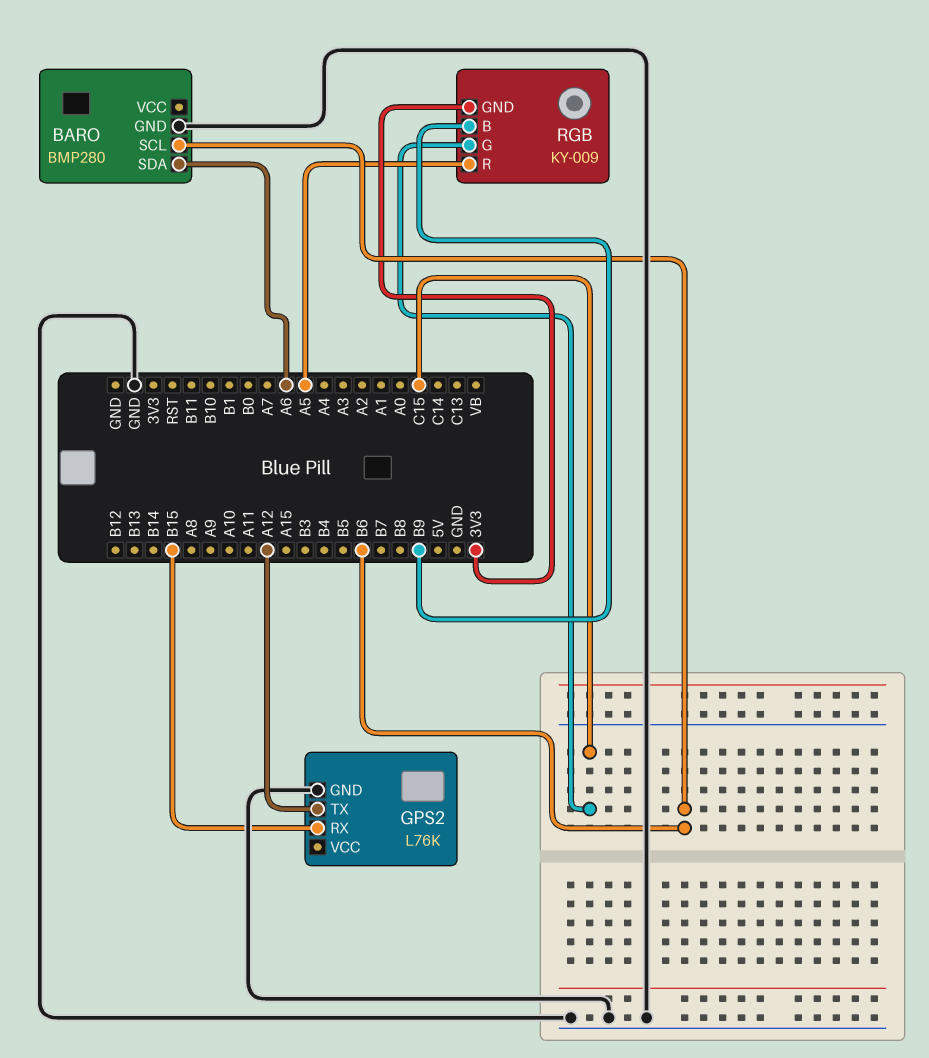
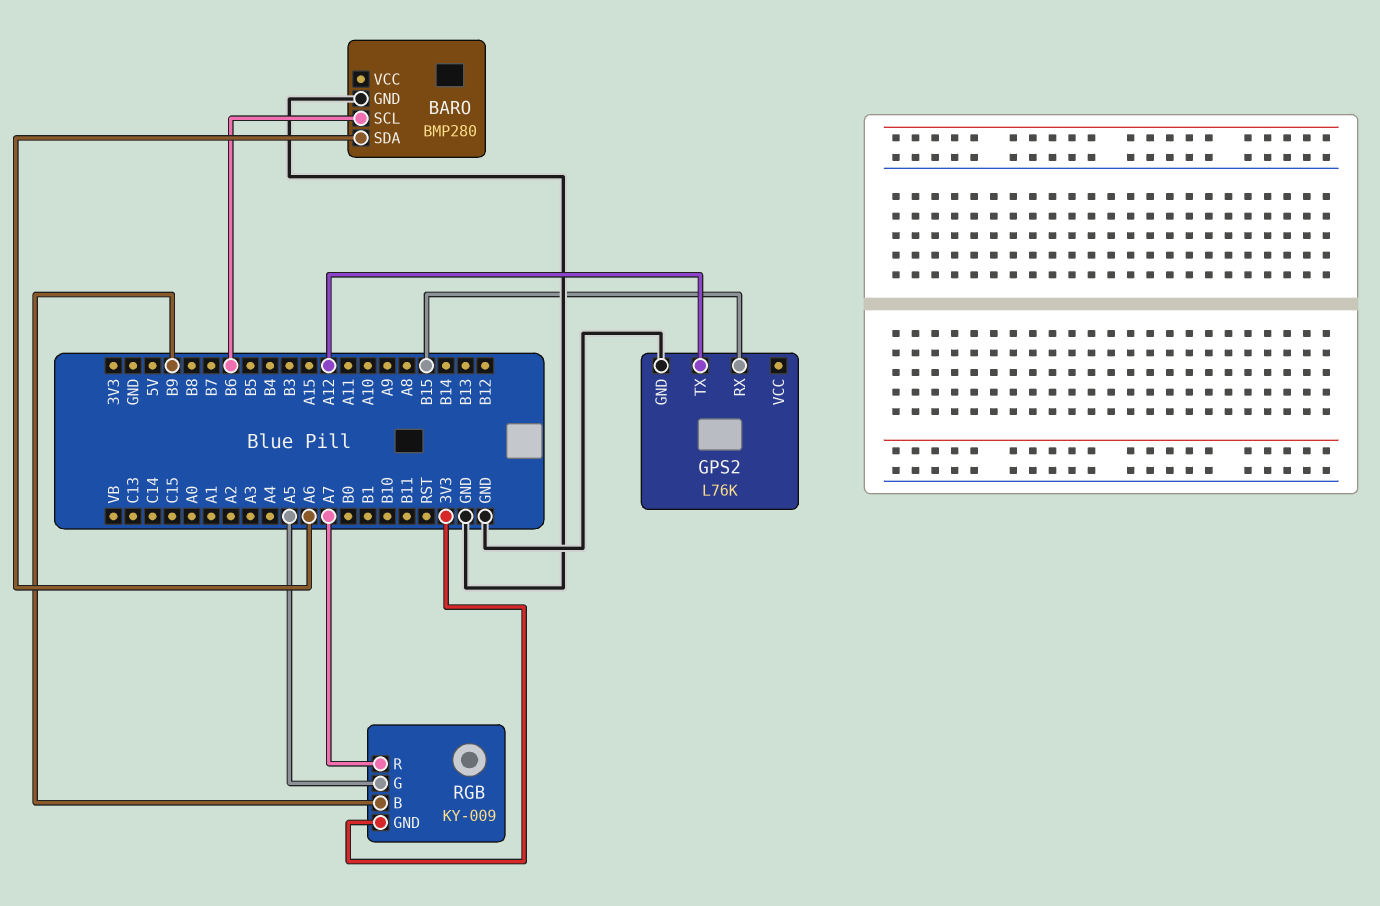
RGB pin G: C15 -> A5
RGB pin R: A5 -> A7

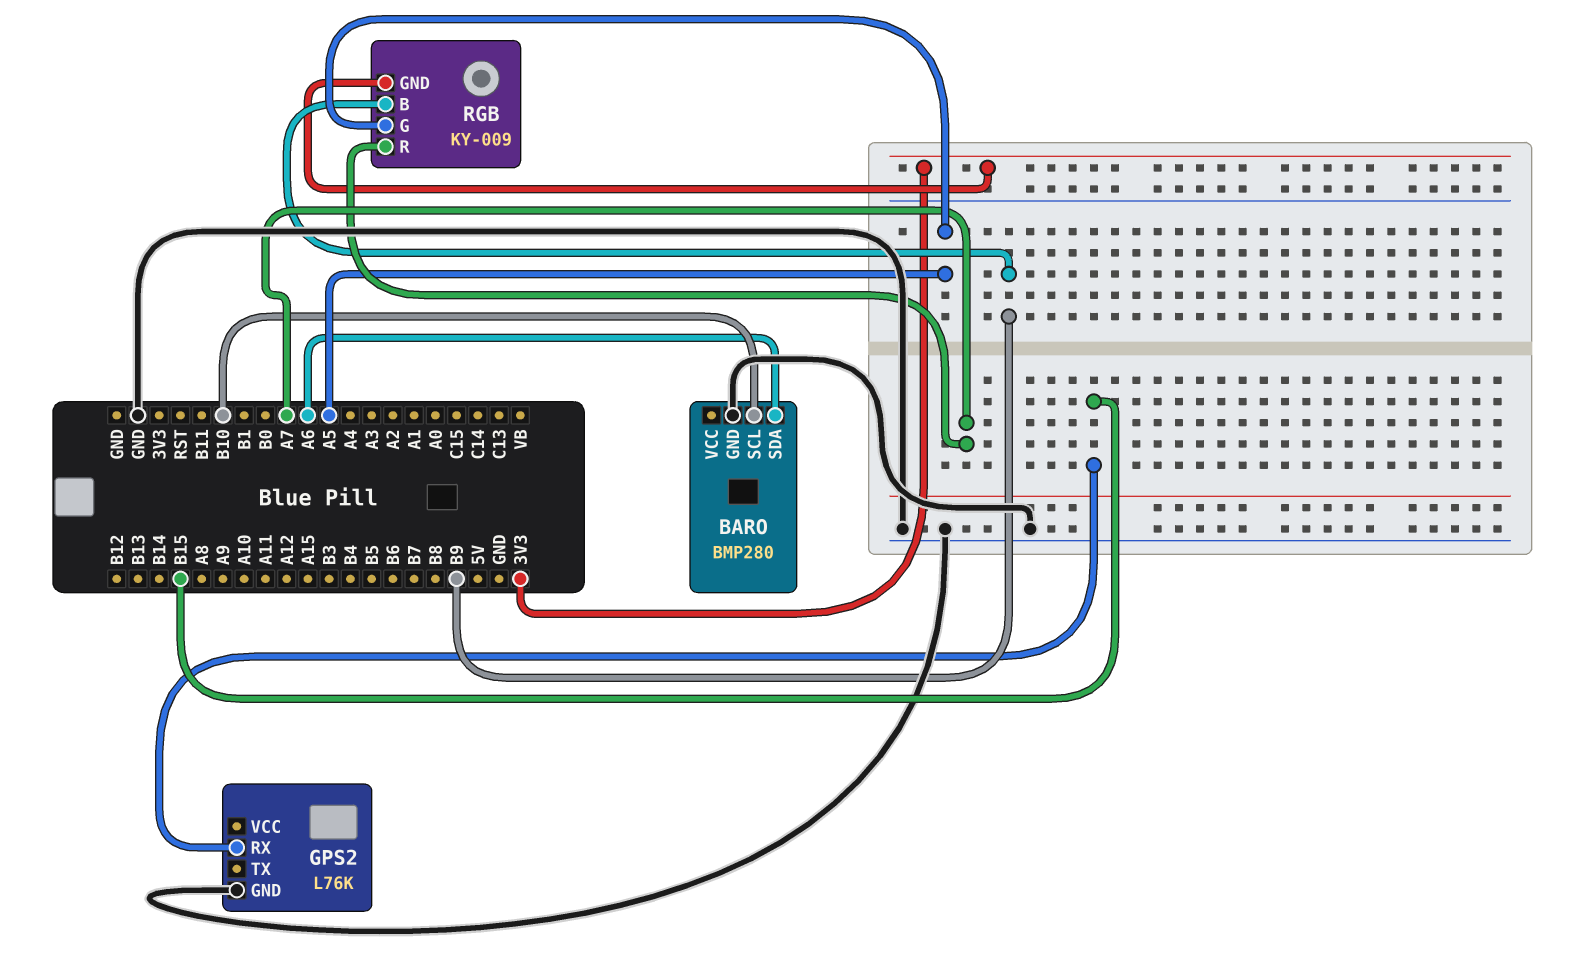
BARO pin SCL: B6 -> B10
GPS2 pin TX: A12 -> none

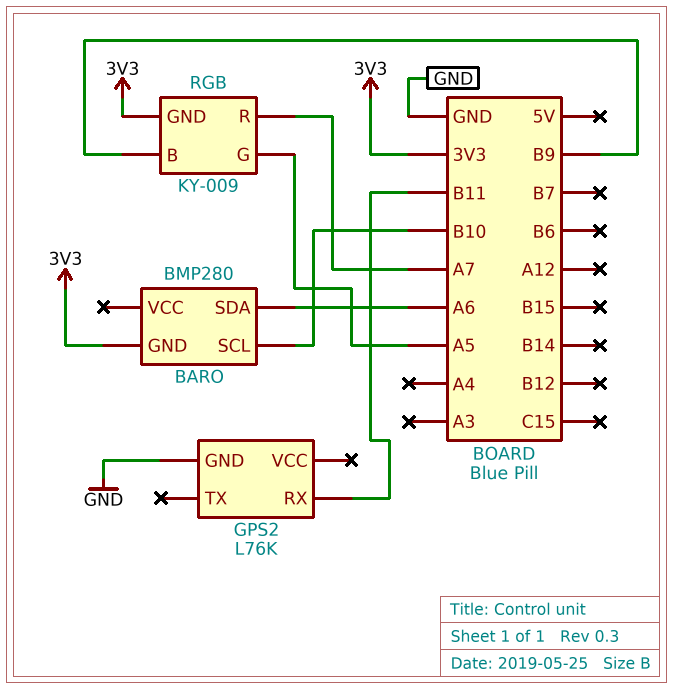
BARO pin GND: GND -> 3V3
GPS2 pin RX: B15 -> B11

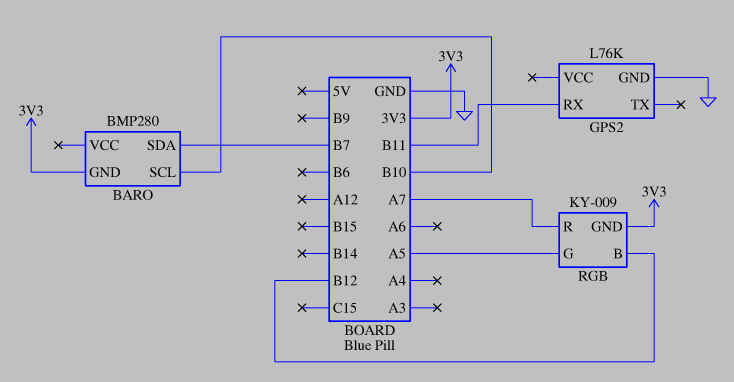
BARO pin SDA: A6 -> B7
RGB pin B: B9 -> B12

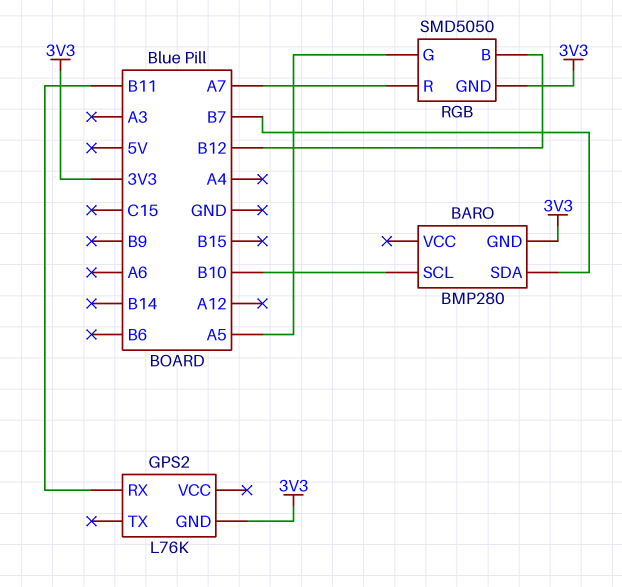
GPS2 pin GND: GND -> 3V3
RGB: KY-009 -> SMD5050

